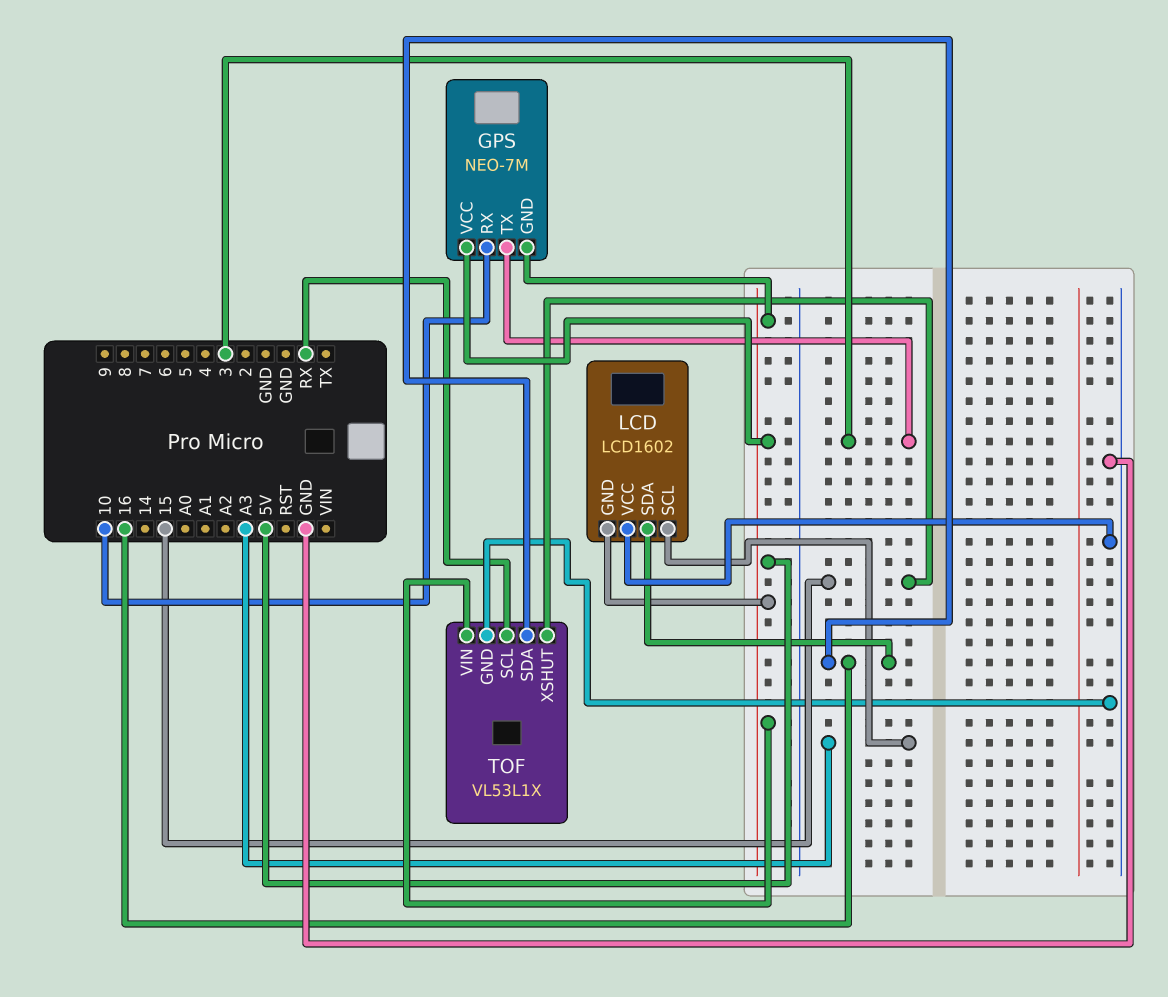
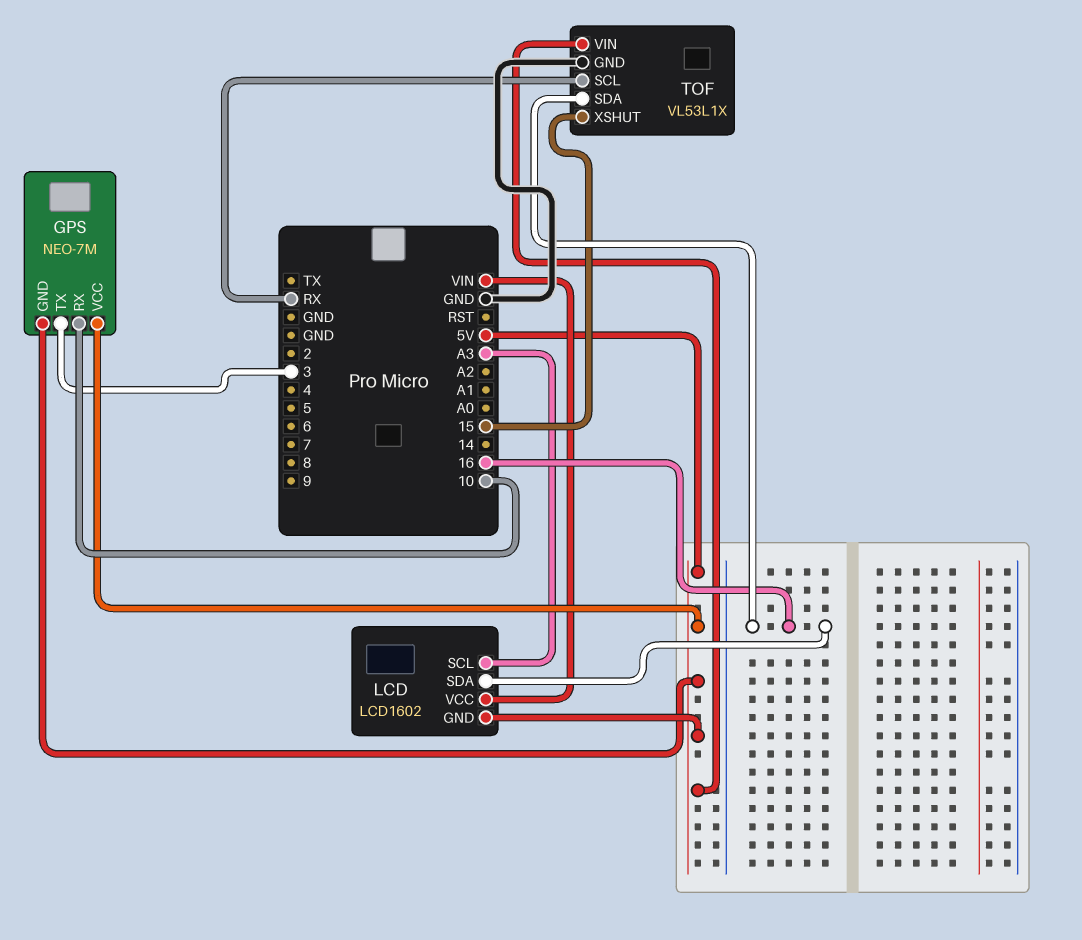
LCD pin VCC: GND -> VIN

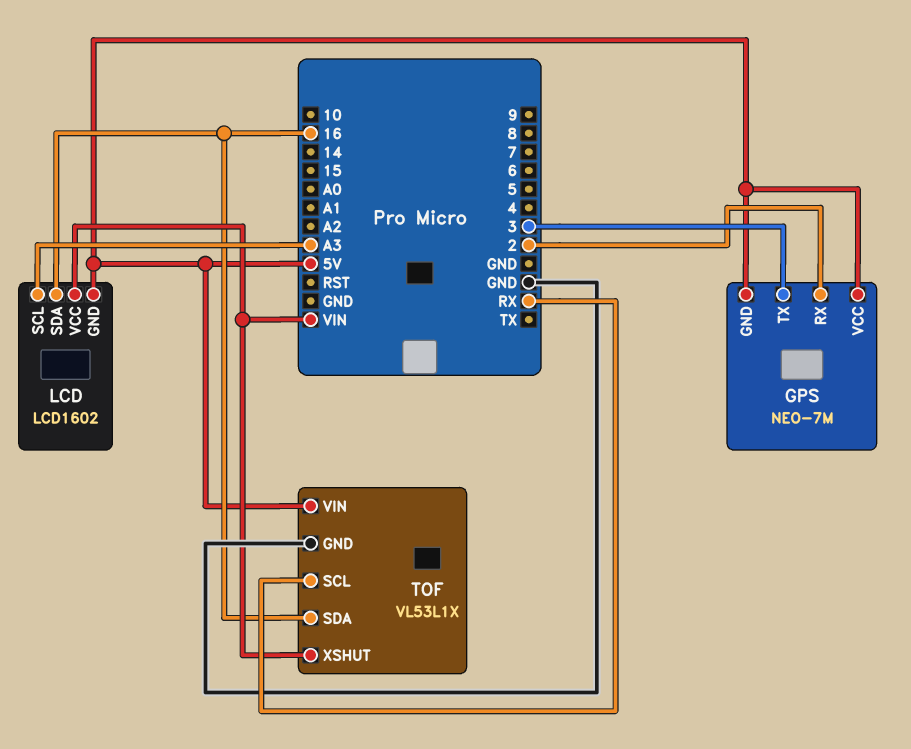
GPS pin RX: 10 -> 2
TOF pin XSHUT: 15 -> VIN

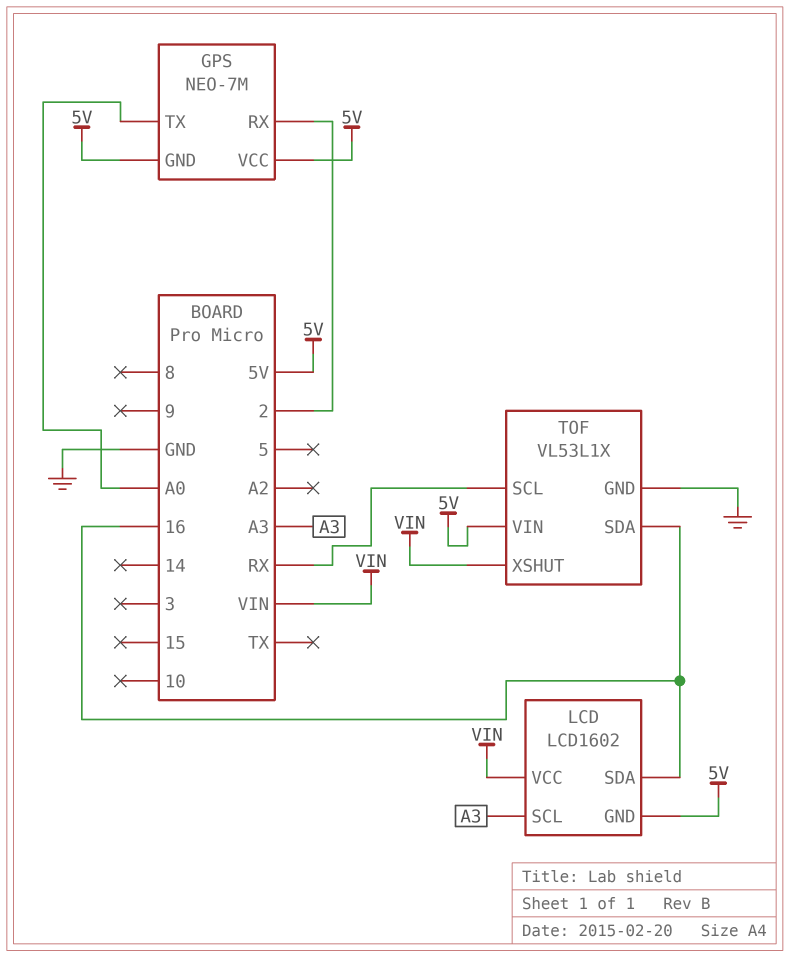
GPS pin TX: 3 -> A0

